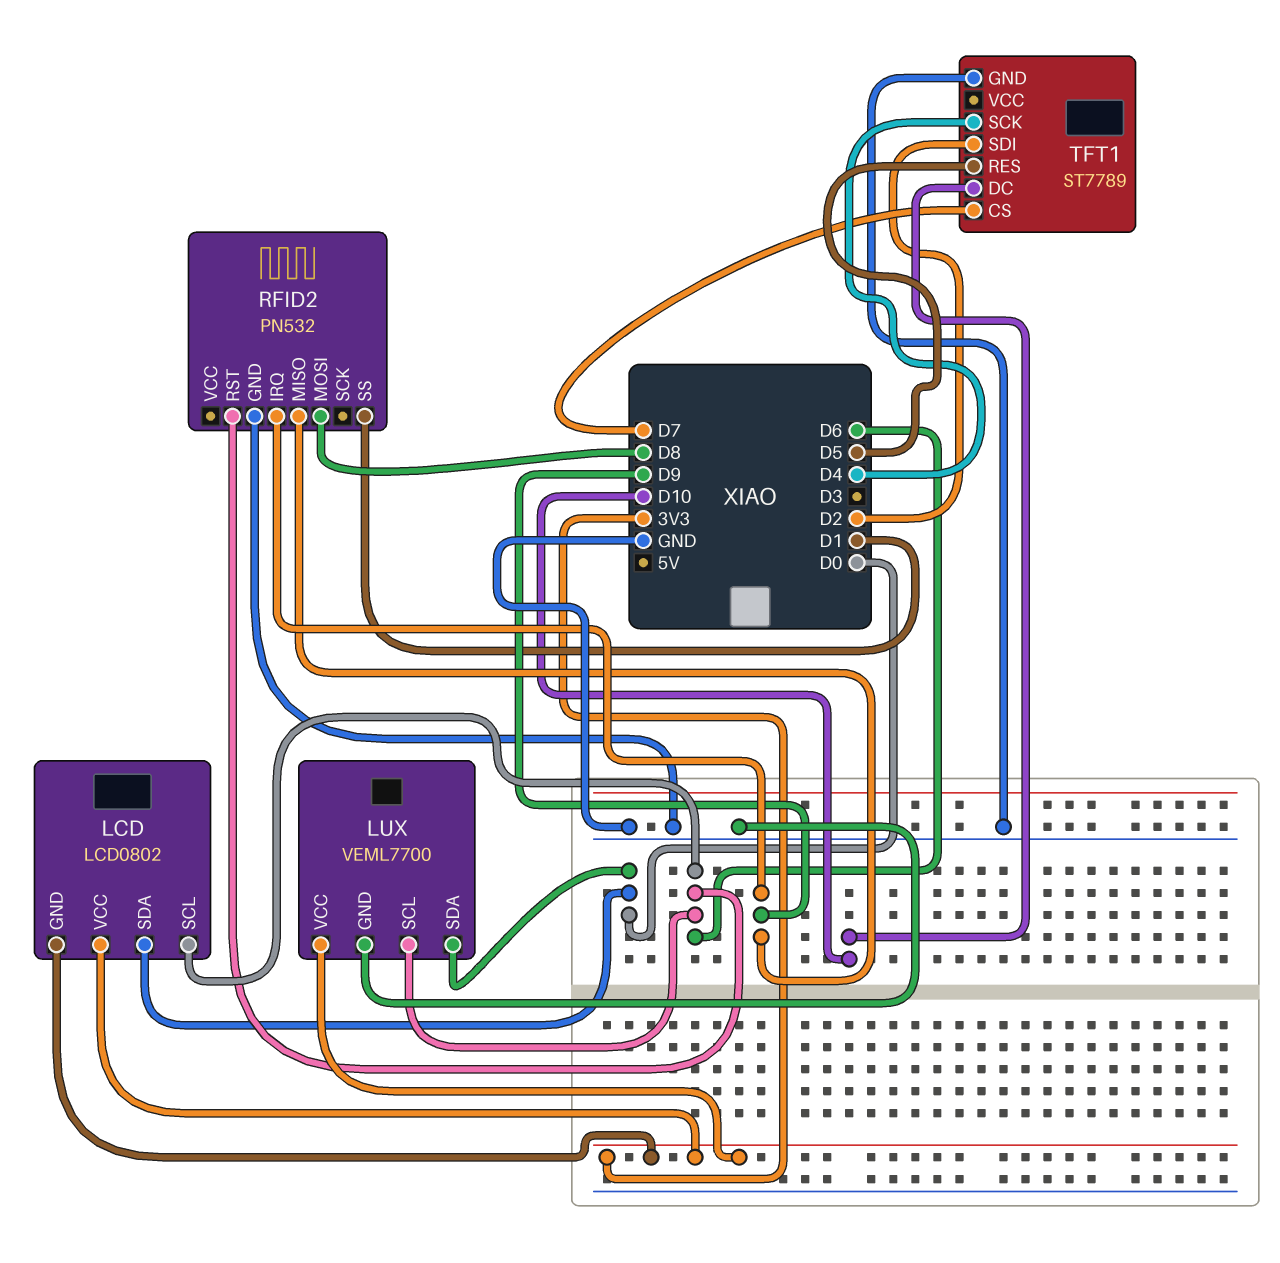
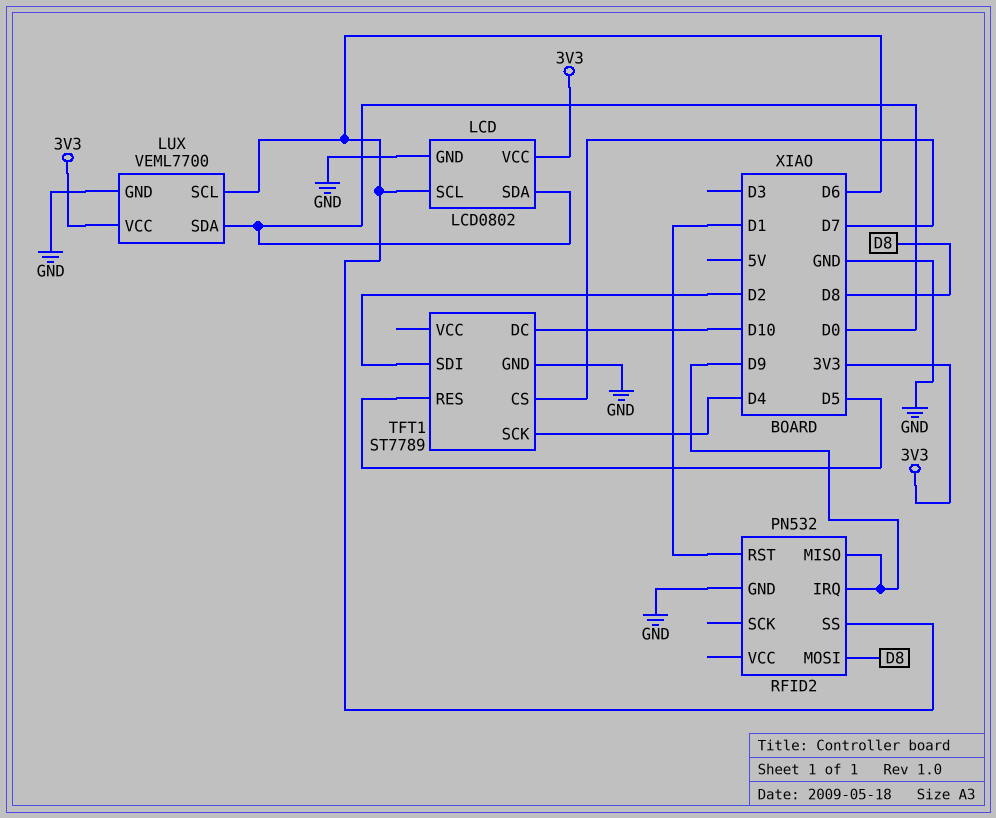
LCD pin GND: 3V3 -> GND
RFID2 pin RST: D6 -> D1
RFID2 pin SS: D1 -> D6

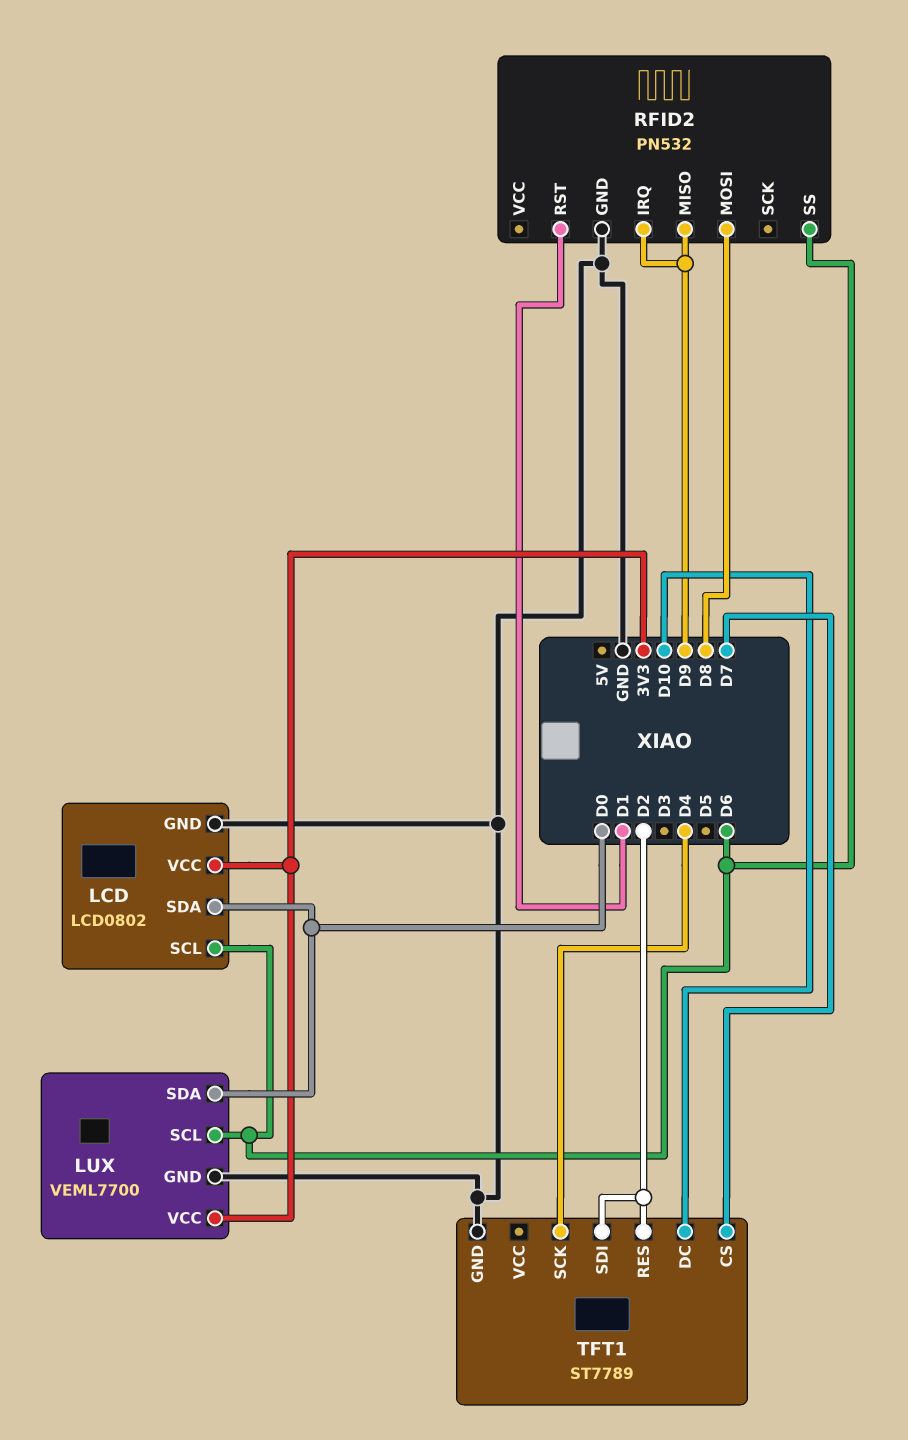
TFT1 pin RES: D5 -> D2

